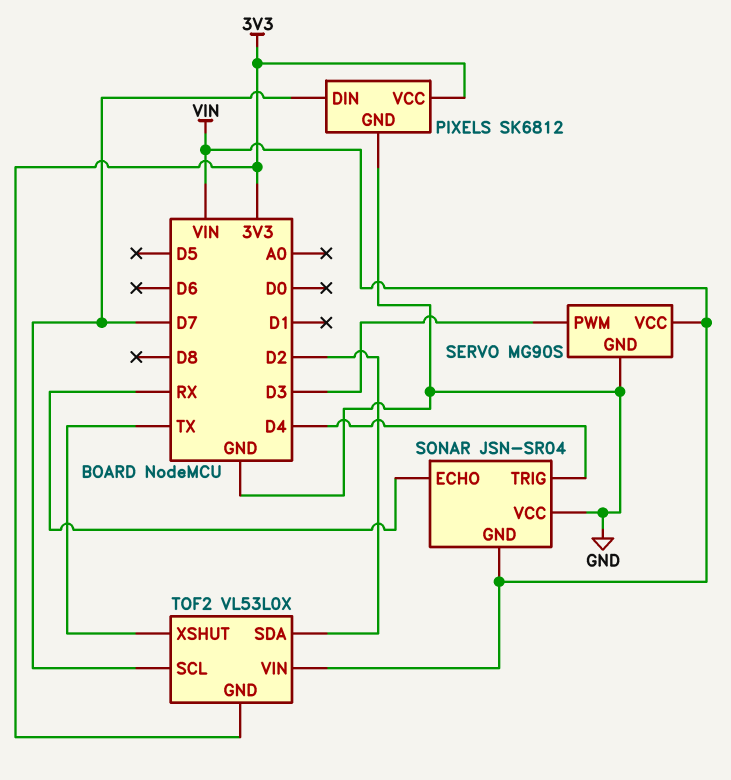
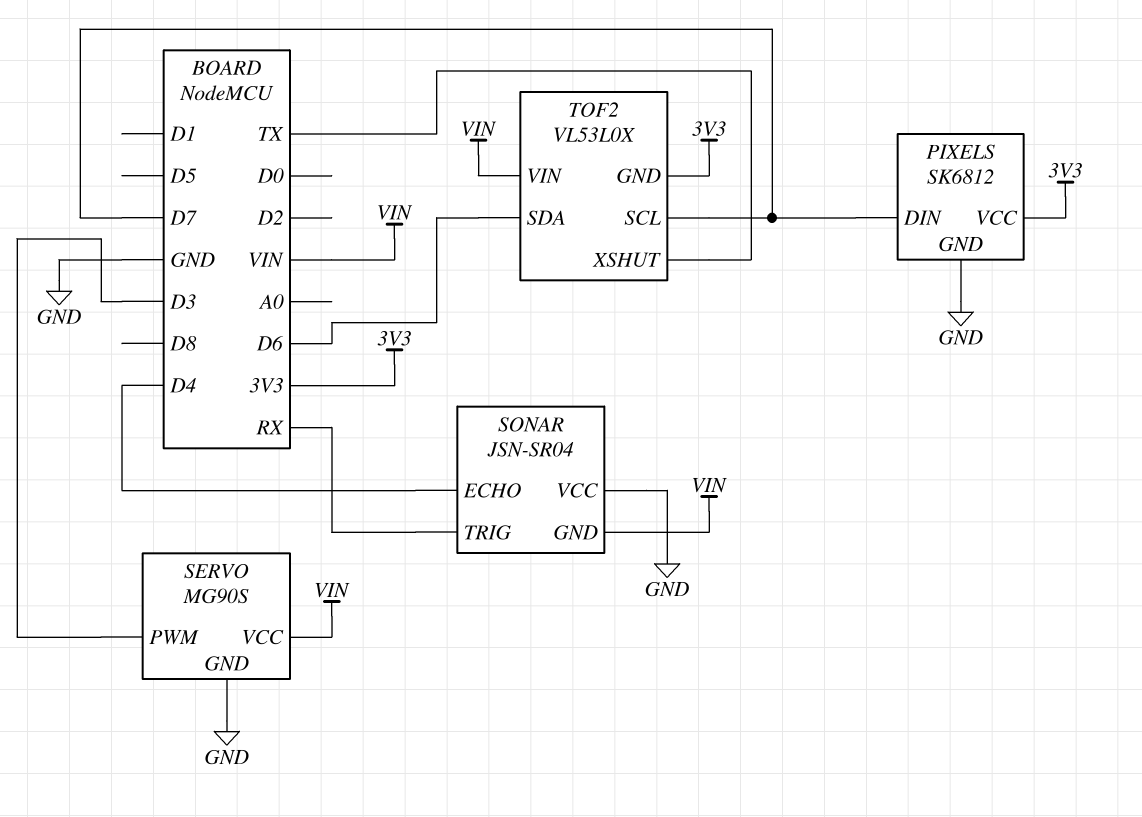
SONAR pin ECHO: RX -> D4
SONAR pin TRIG: D4 -> RX
TOF2 pin SDA: D2 -> D6

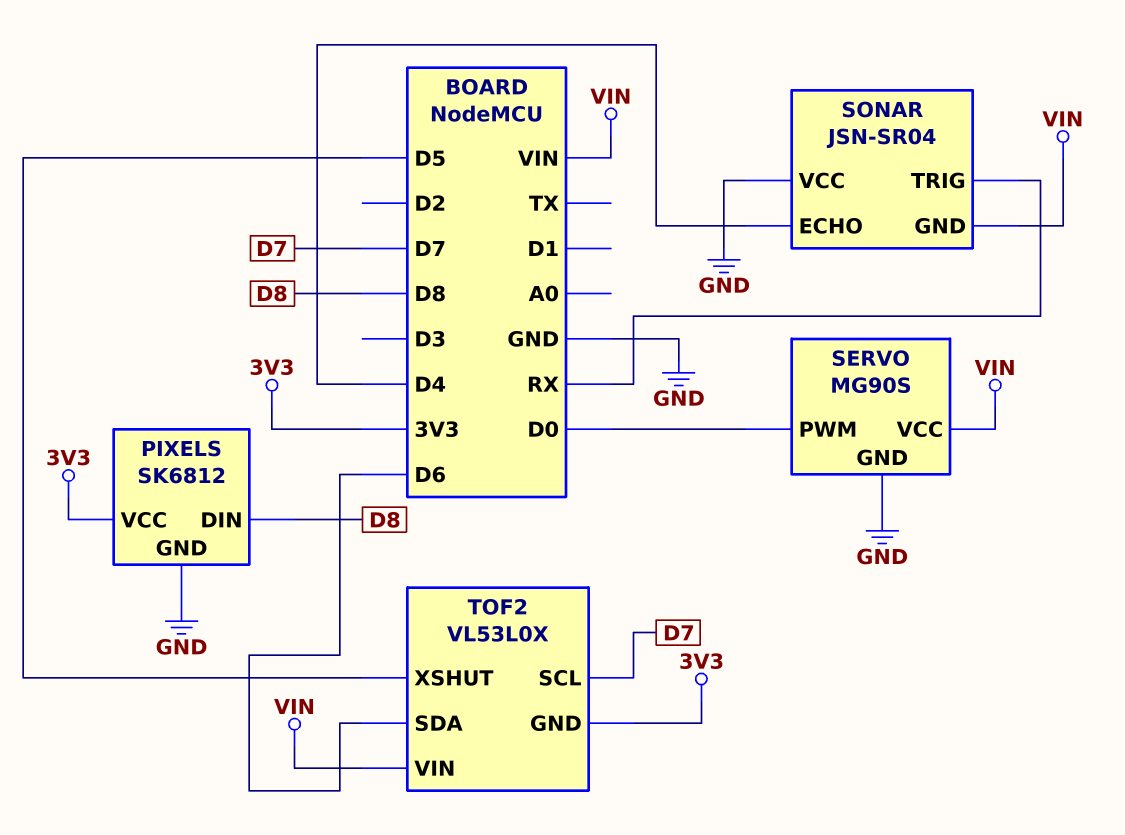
PIXELS pin DIN: D7 -> D8
SERVO pin PWM: D3 -> D0
TOF2 pin XSHUT: TX -> D5

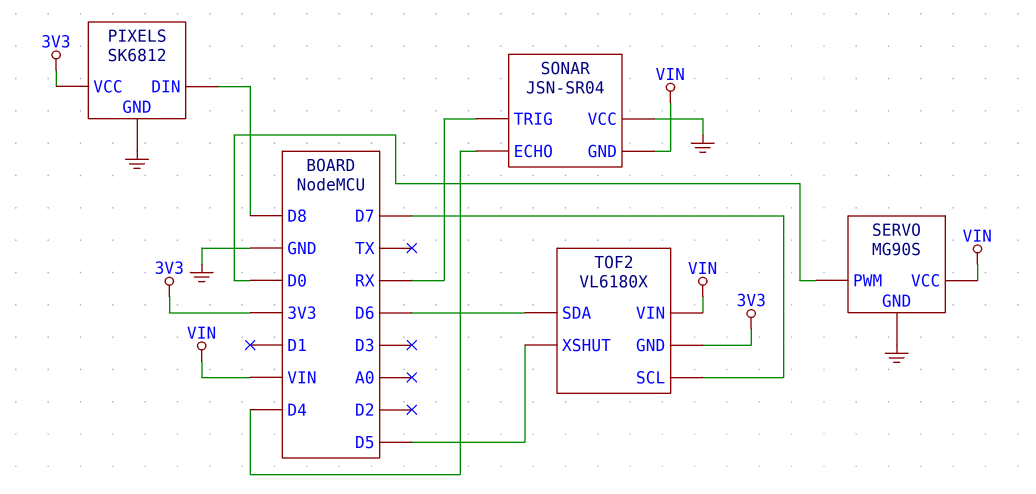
TOF2: VL53L0X -> VL6180X

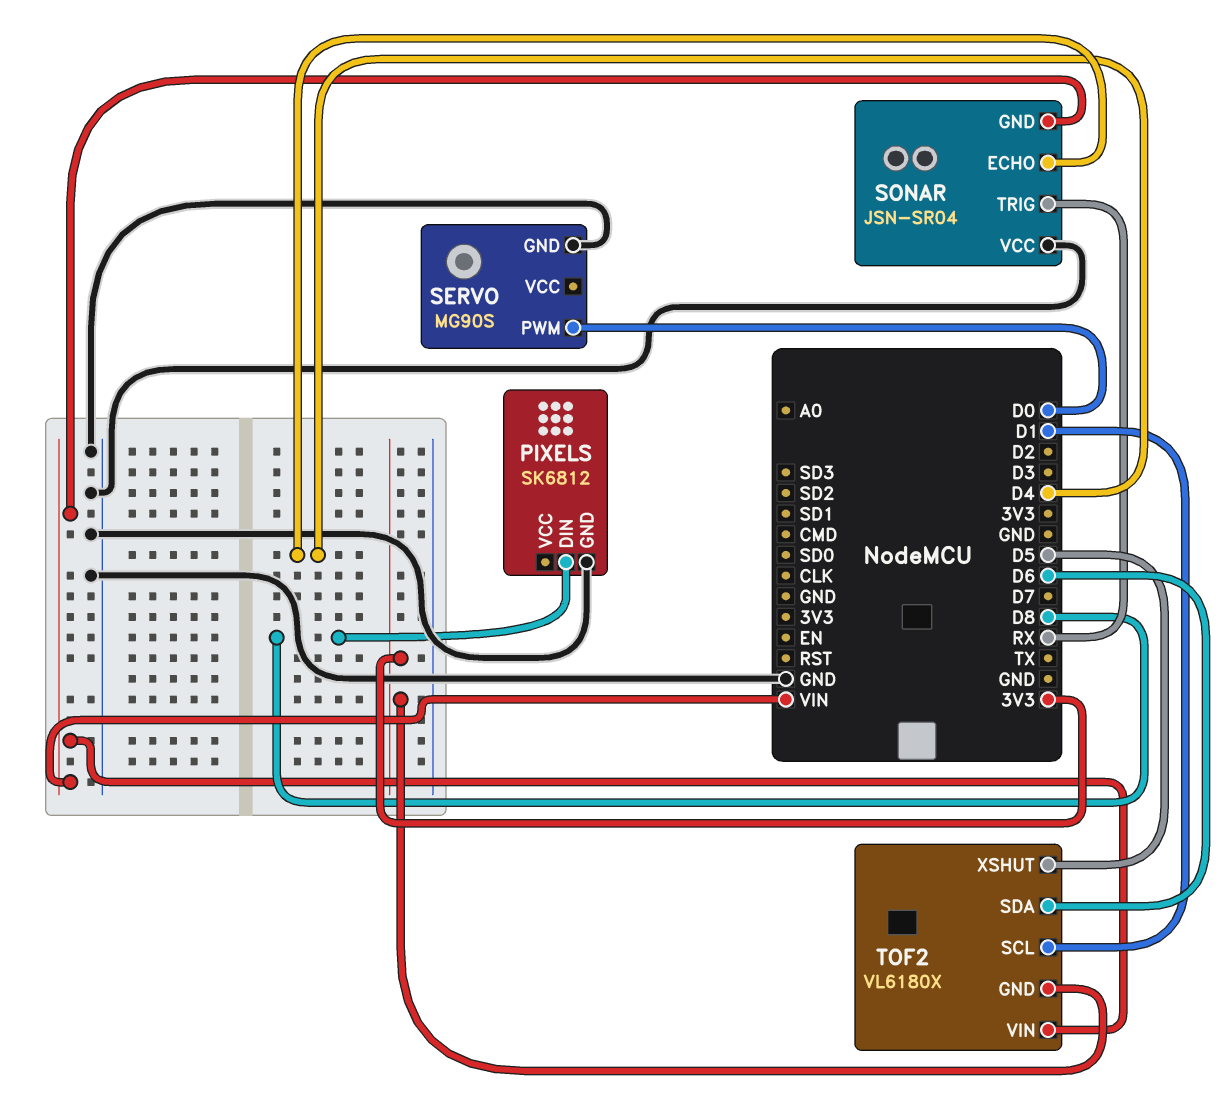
PIXELS pin VCC: 3V3 -> none
SERVO pin VCC: VIN -> none
TOF2 pin SCL: D7 -> D1

